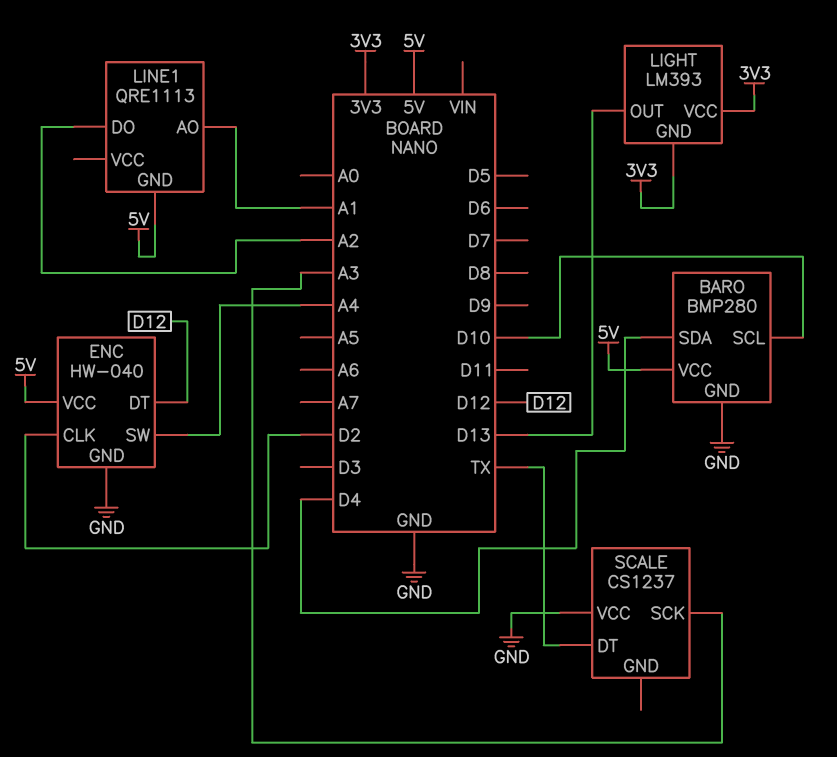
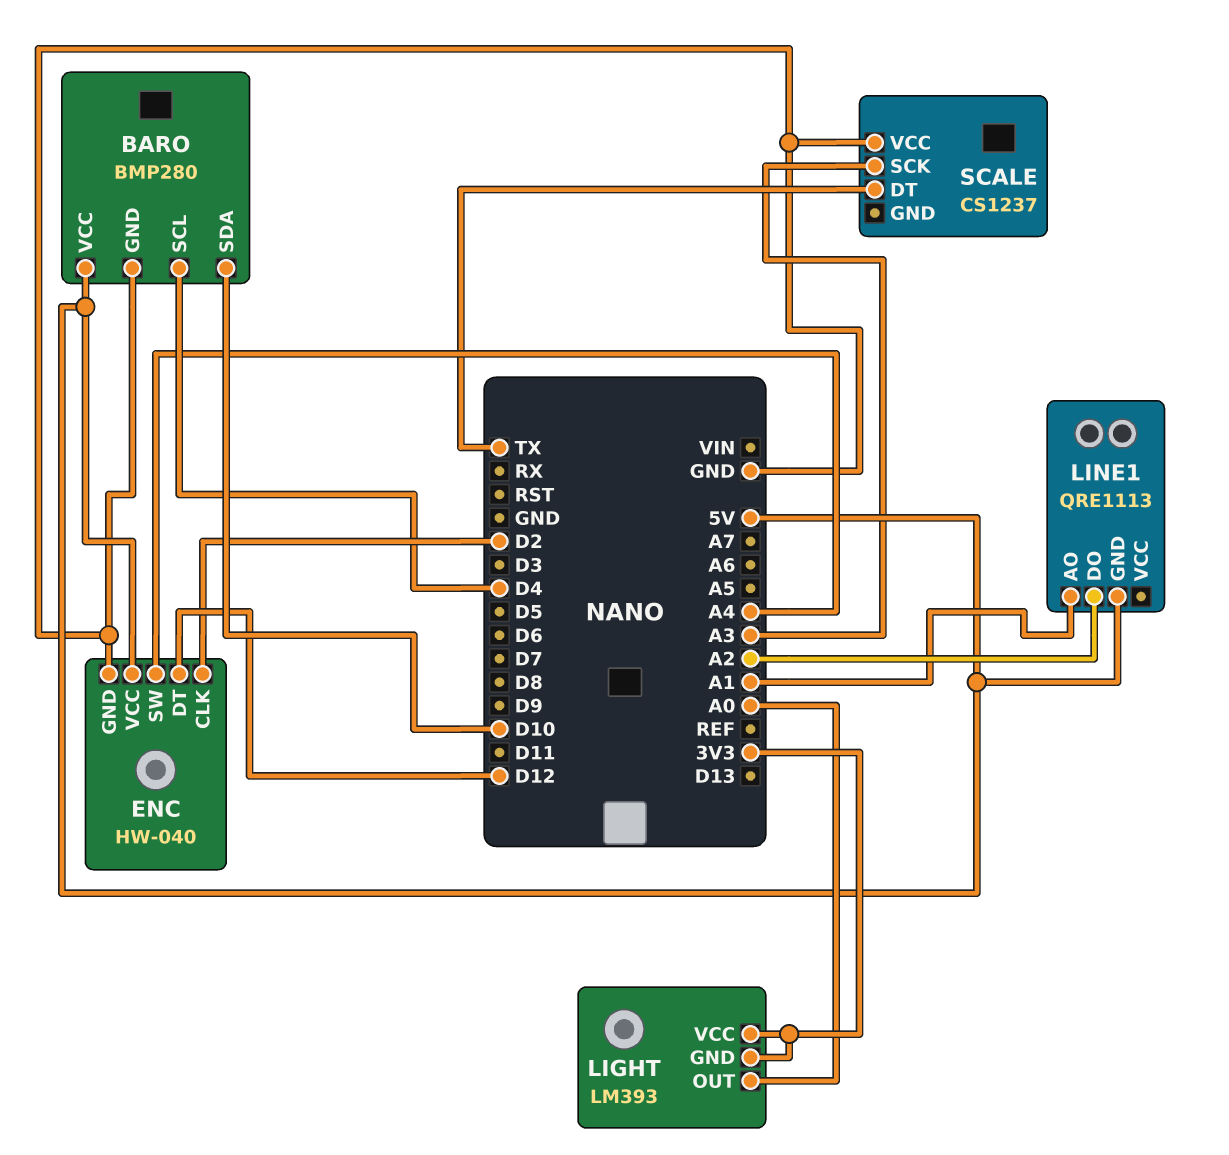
BARO pin SCL: D10 -> D4
BARO pin SDA: D4 -> D10
LIGHT pin OUT: D13 -> A0

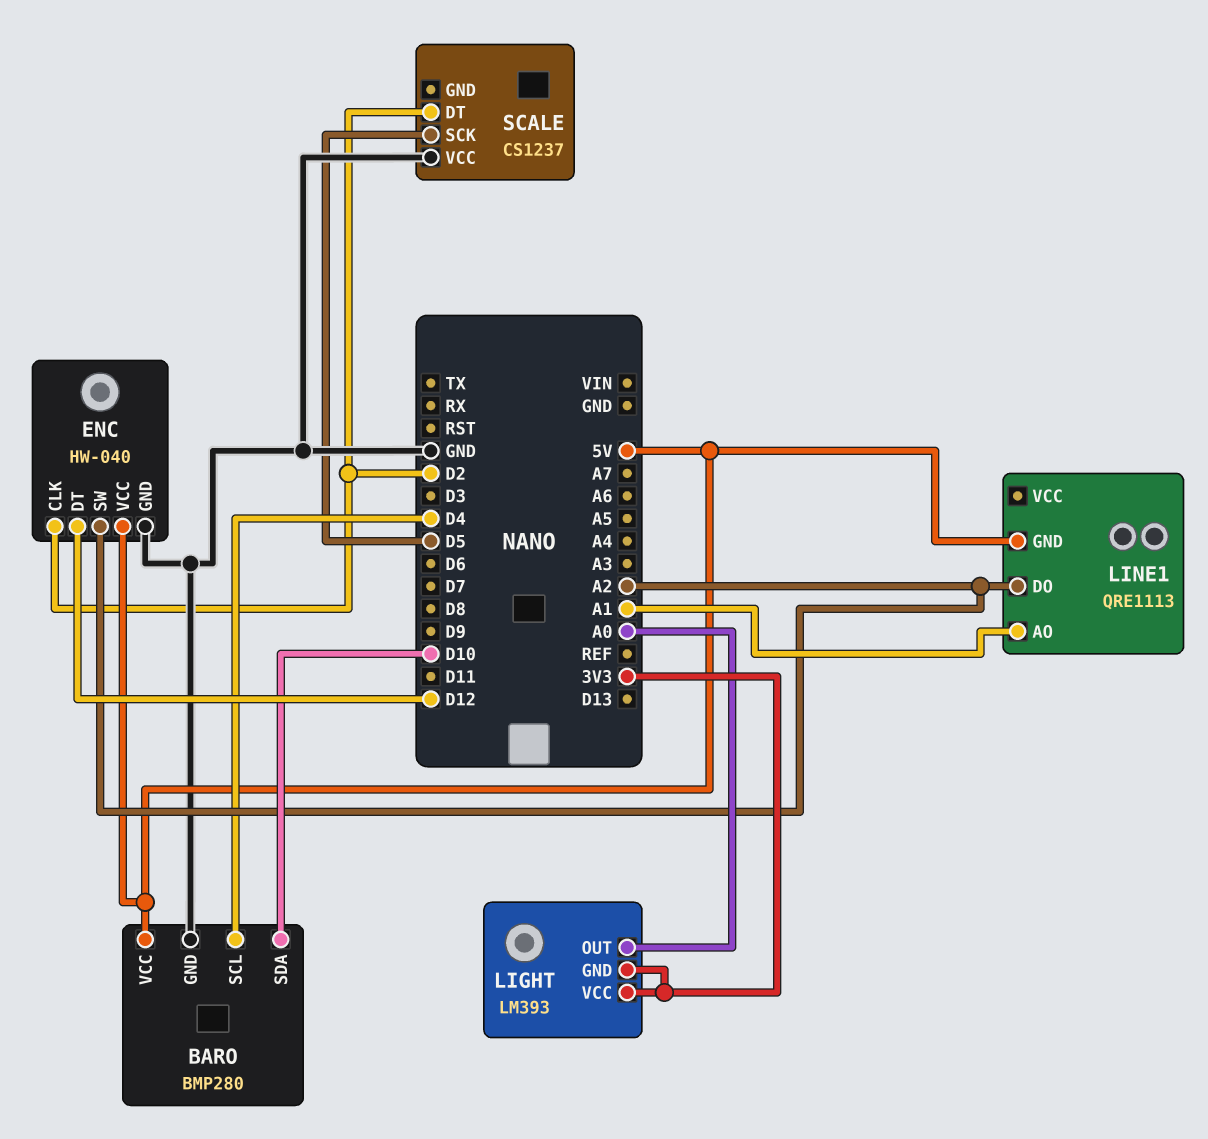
ENC pin SW: A4 -> A2
SCALE pin DT: TX -> D2
SCALE pin SCK: A3 -> D5

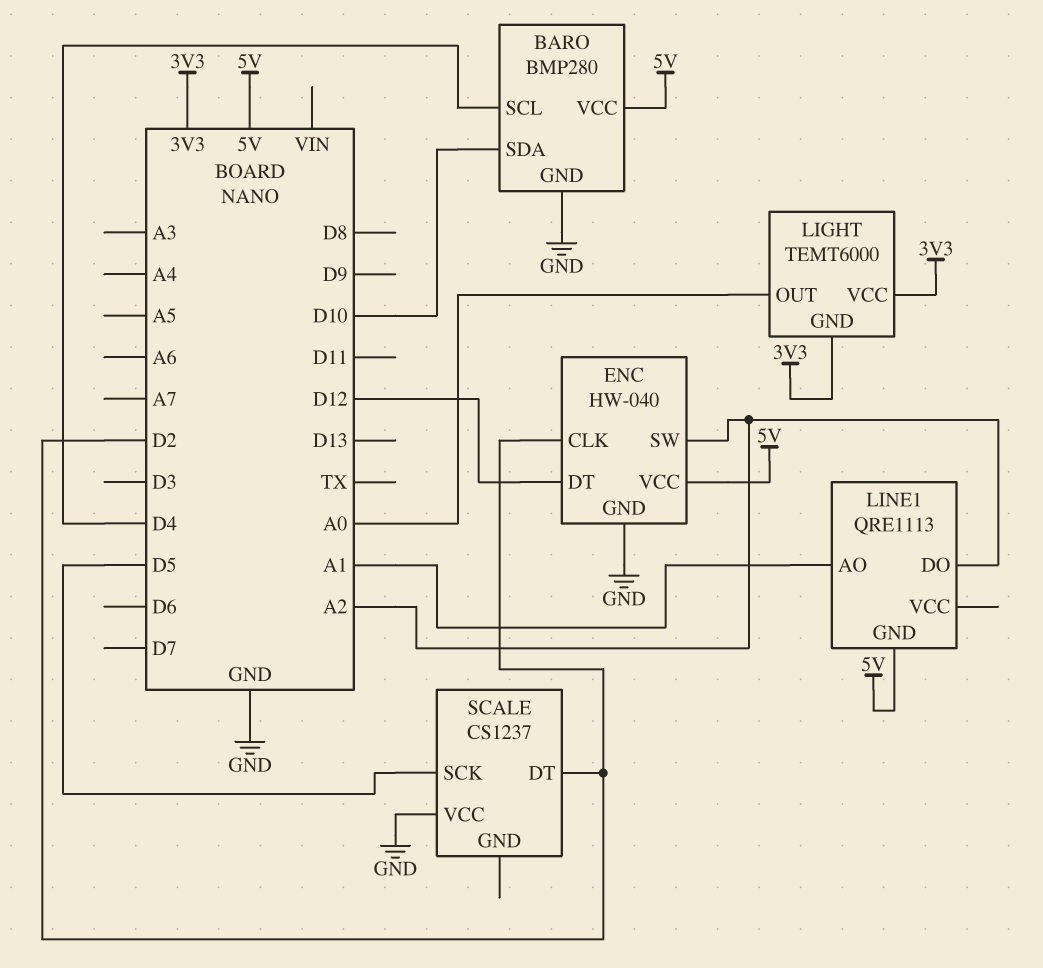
LIGHT: LM393 -> TEMT6000

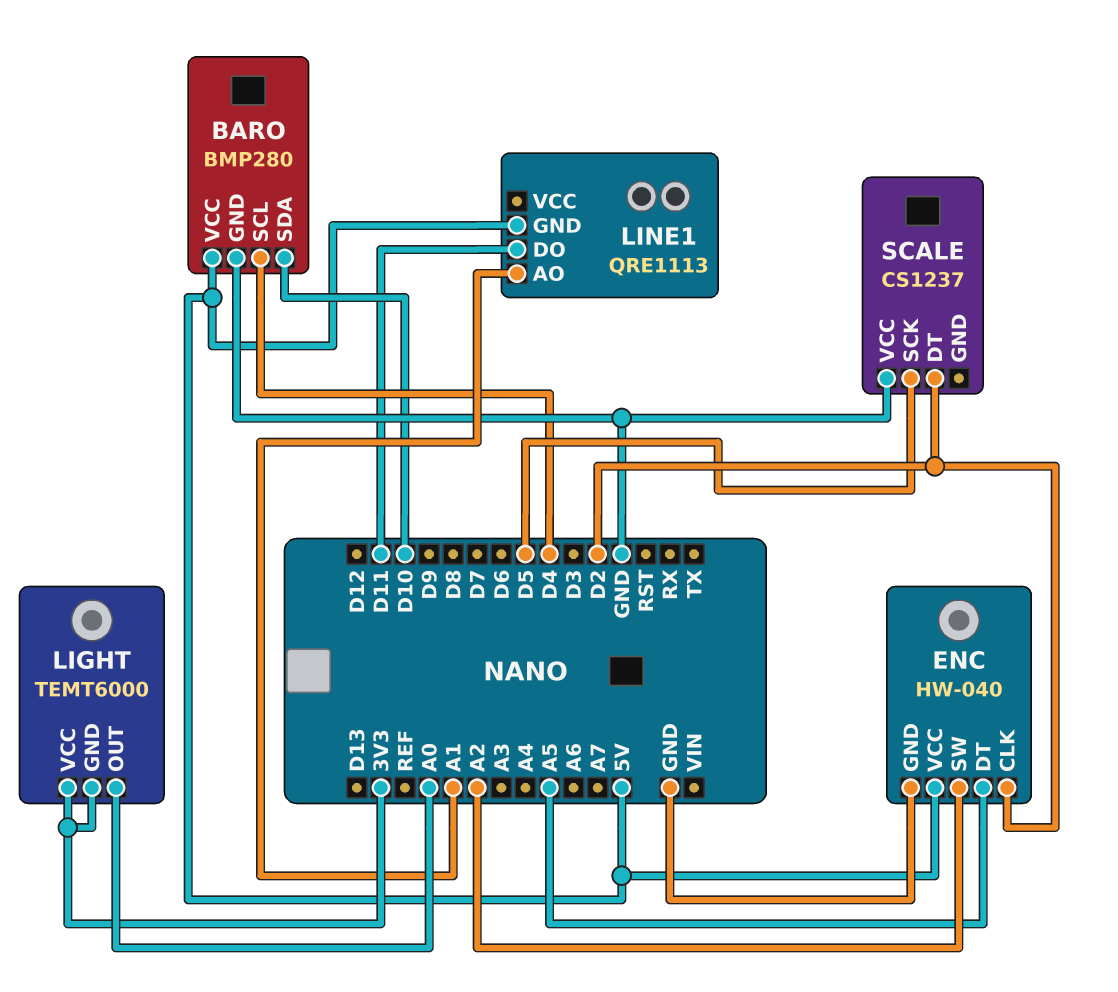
ENC pin DT: D12 -> A5
LINE1 pin DO: A2 -> D11

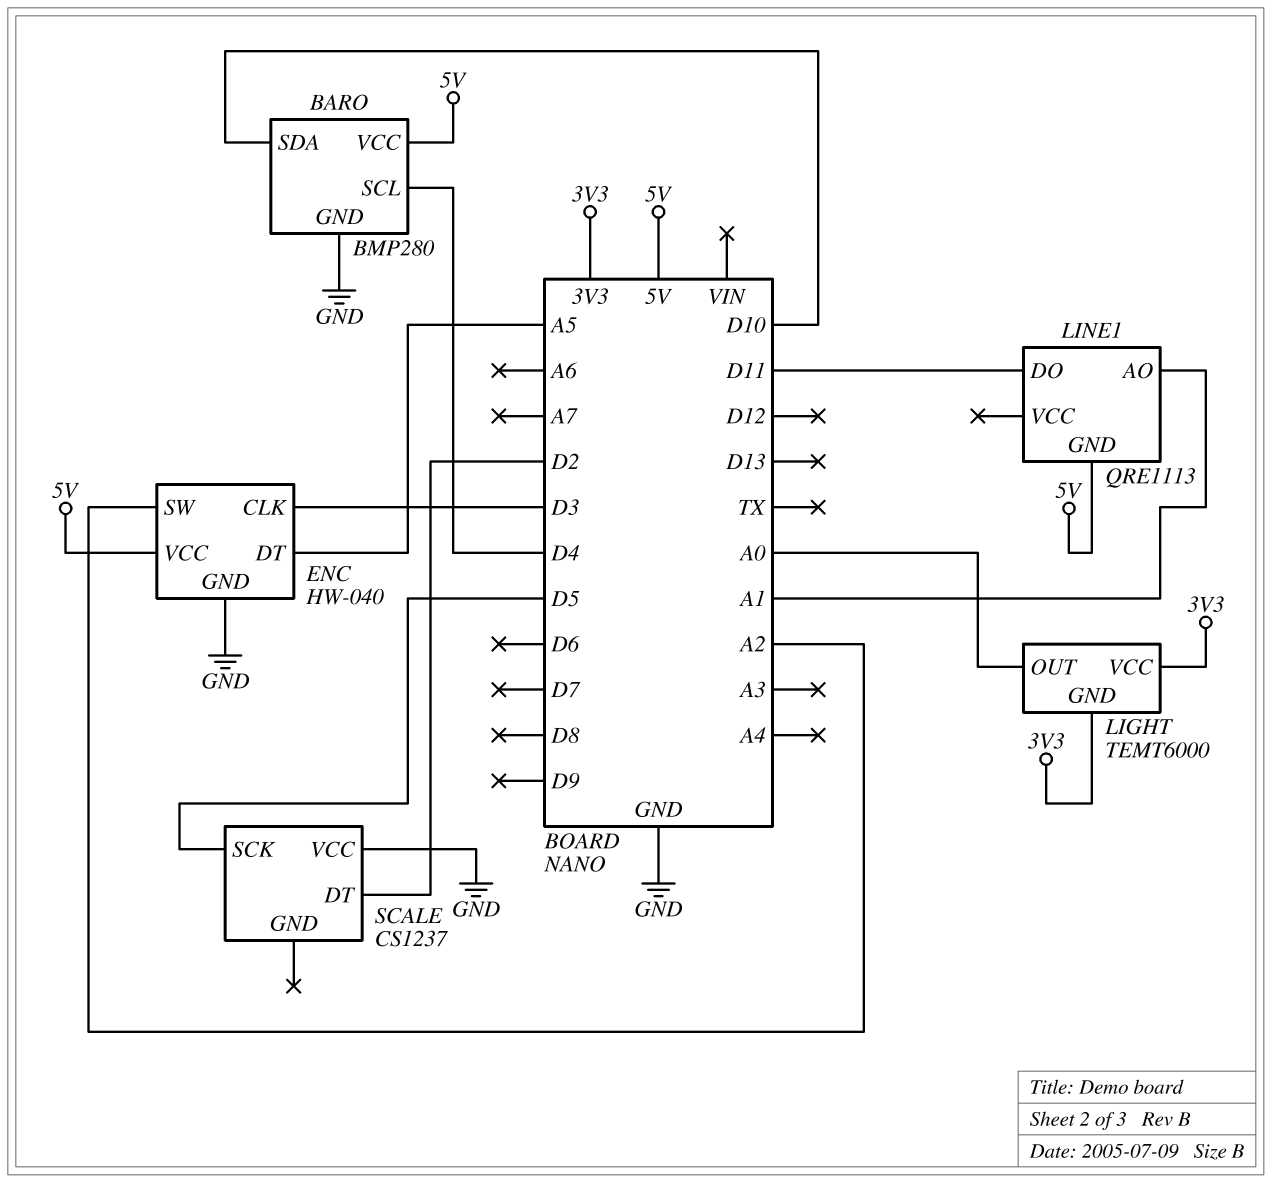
ENC pin CLK: D2 -> D3

